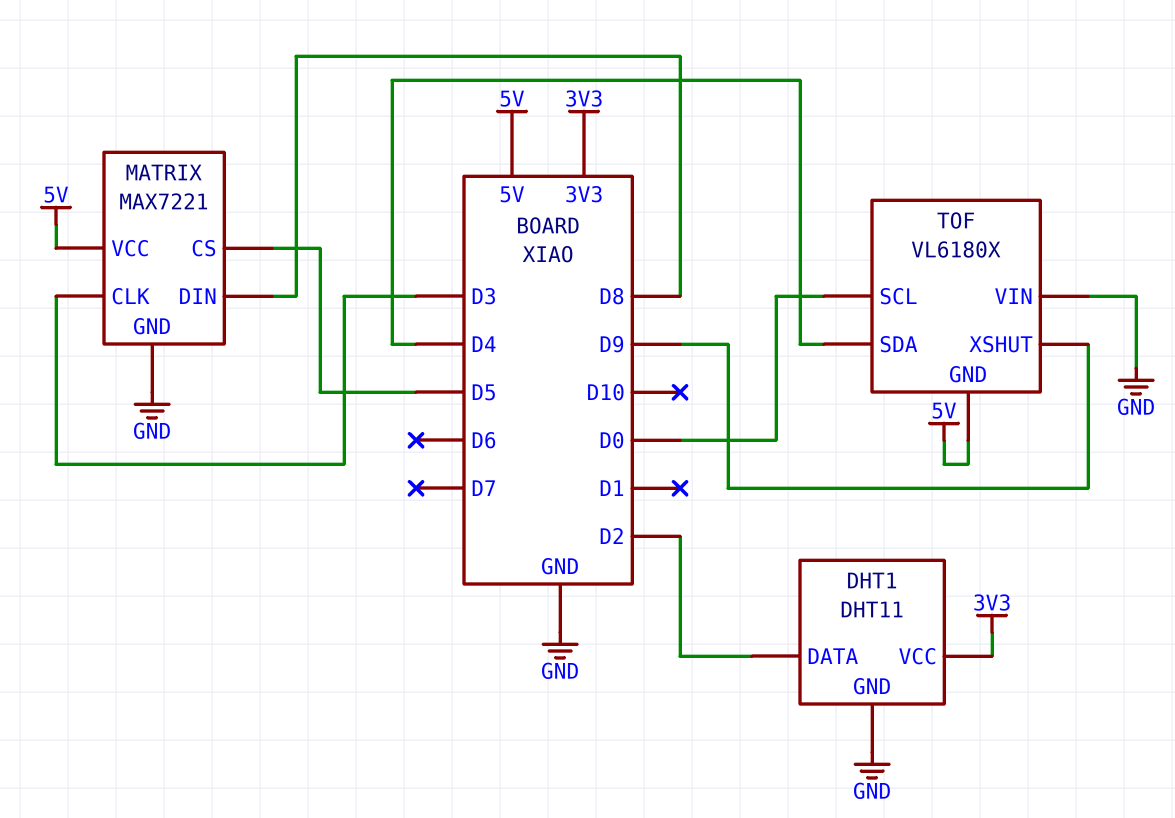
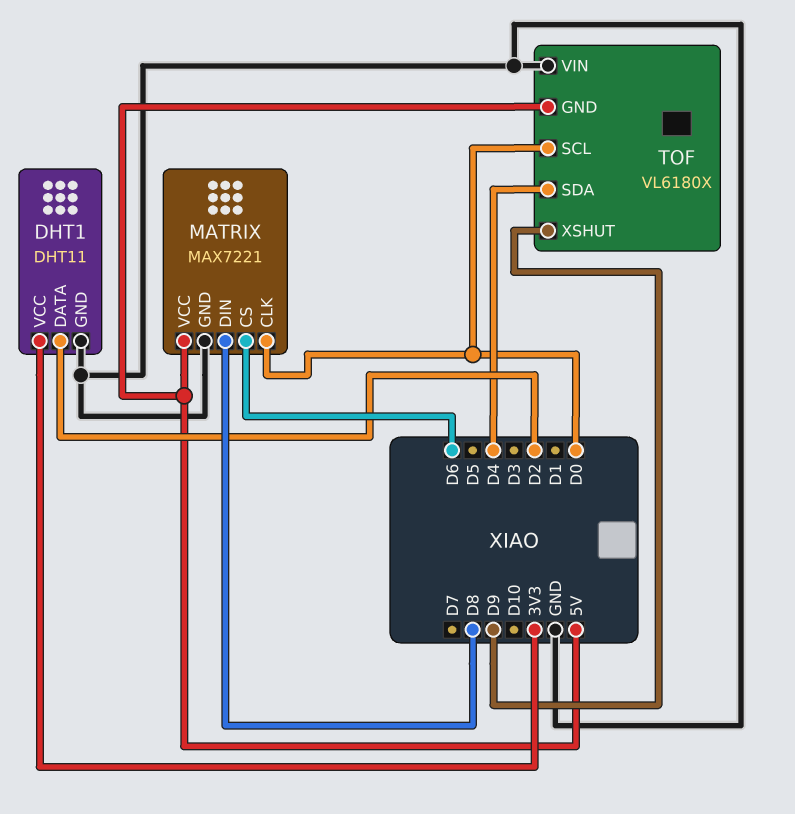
MATRIX pin CLK: D3 -> D0
MATRIX pin CS: D5 -> D6

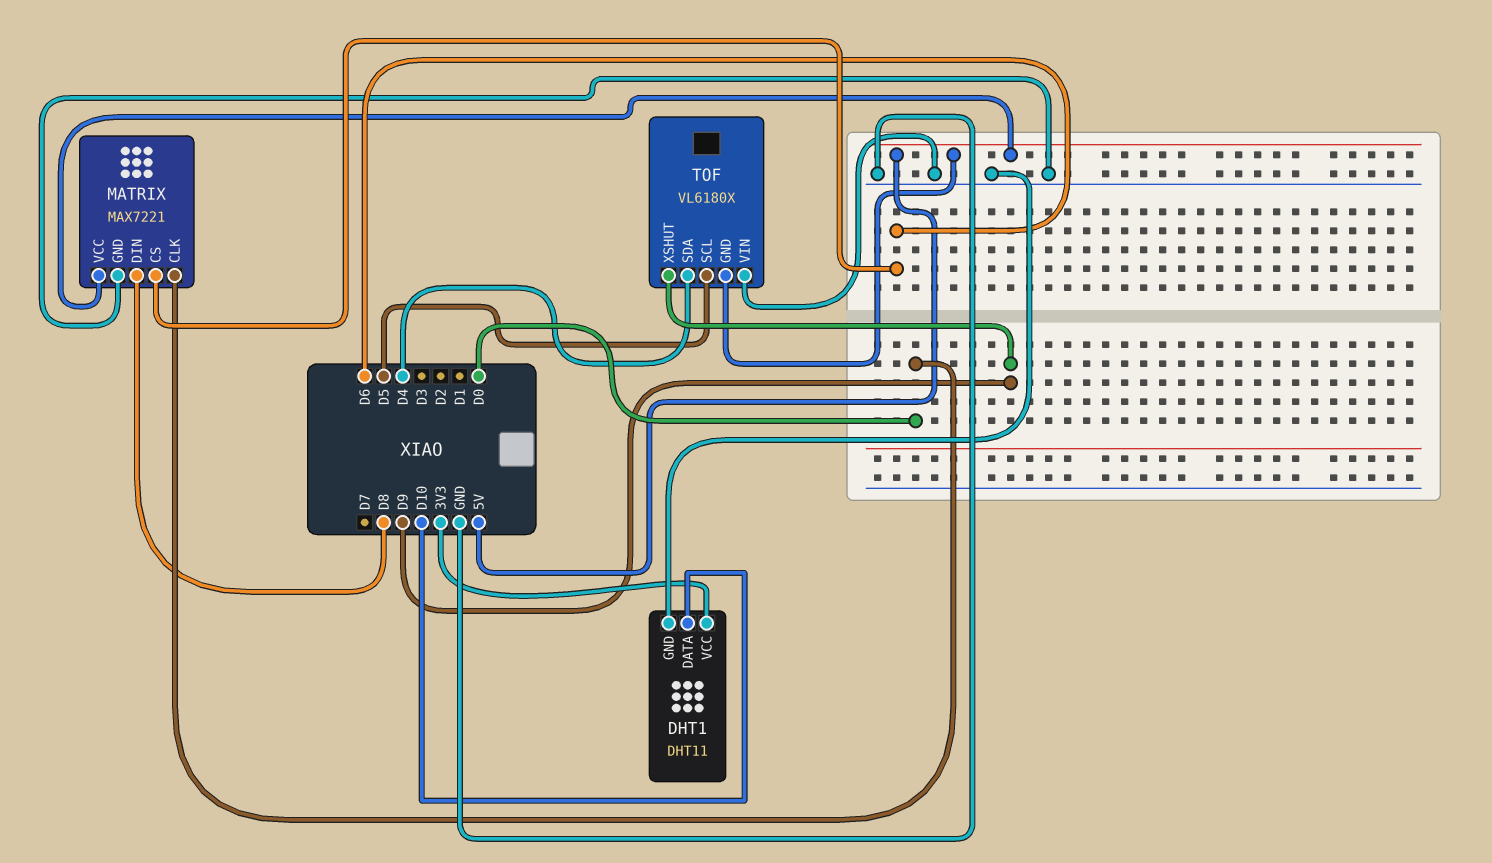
DHT1 pin DATA: D2 -> D10
TOF pin SCL: D0 -> D5

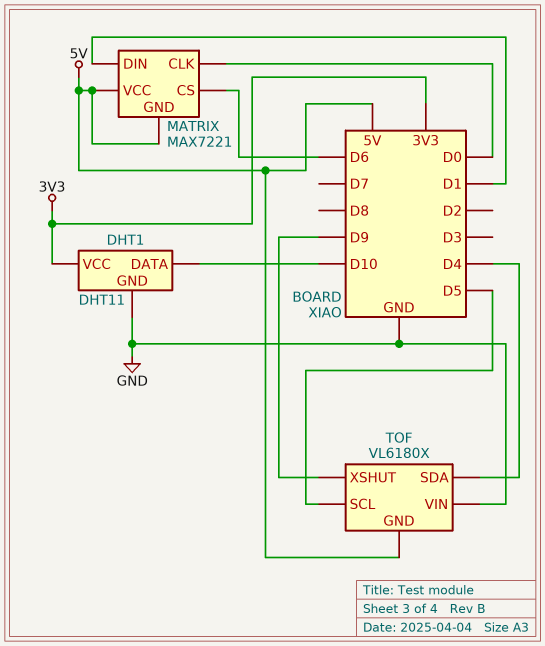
MATRIX pin DIN: D8 -> D1
MATRIX pin GND: GND -> 5V

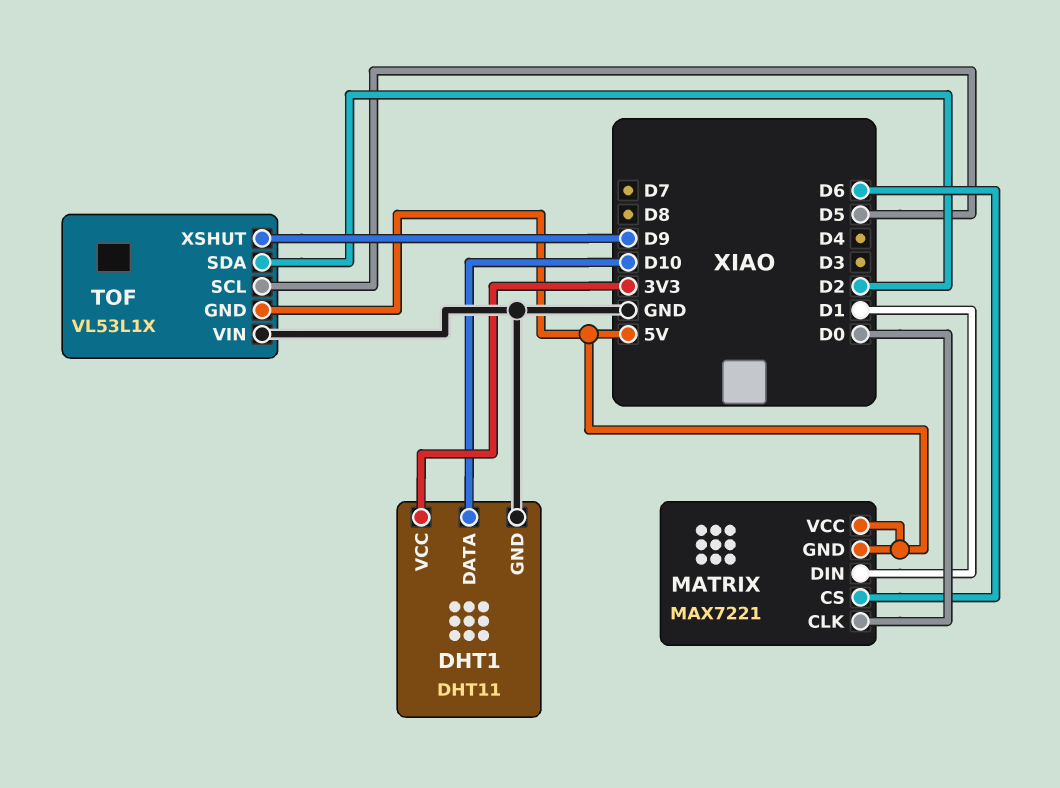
TOF: VL6180X -> VL53L1X
TOF pin SDA: D4 -> D2

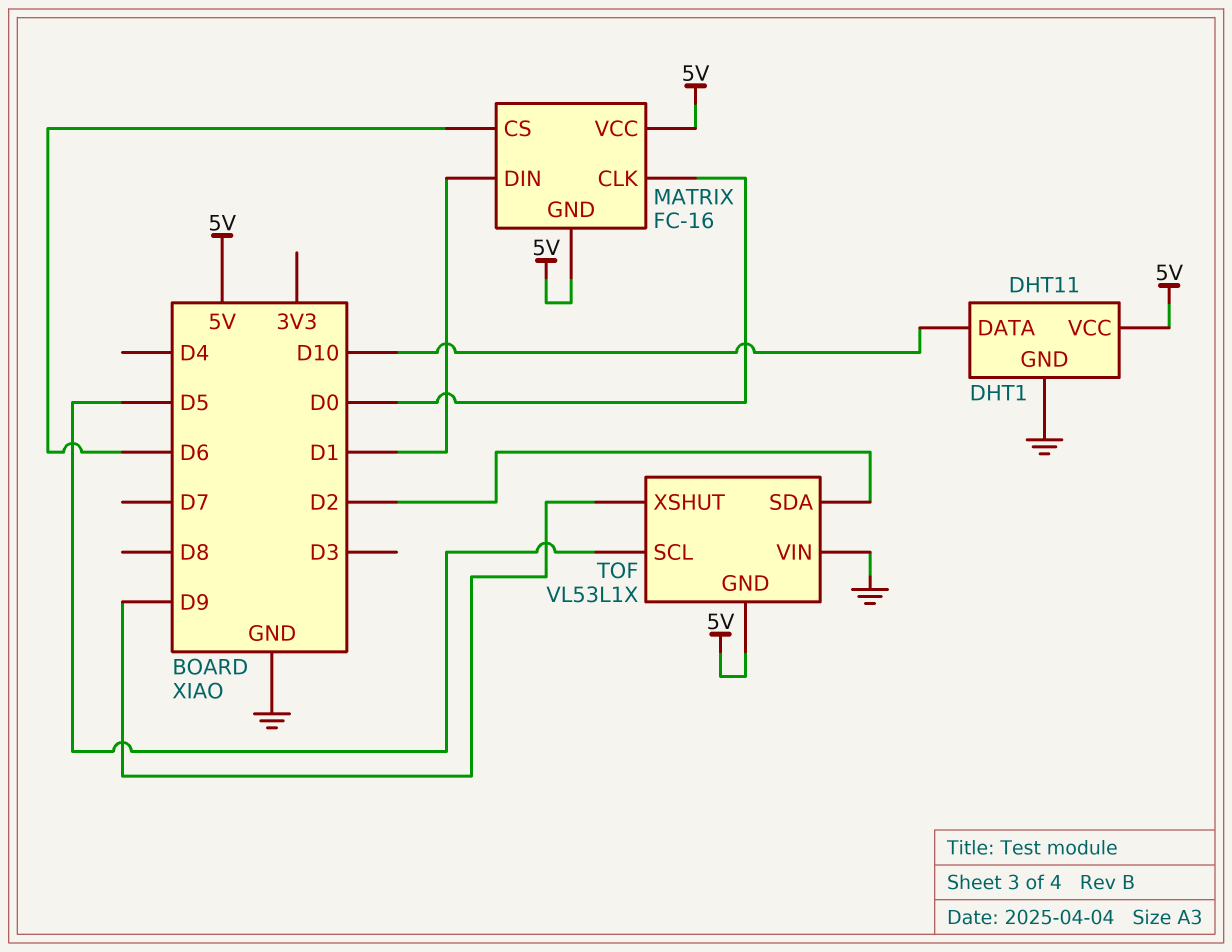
DHT1 pin VCC: 3V3 -> 5V
MATRIX: MAX7221 -> FC-16

